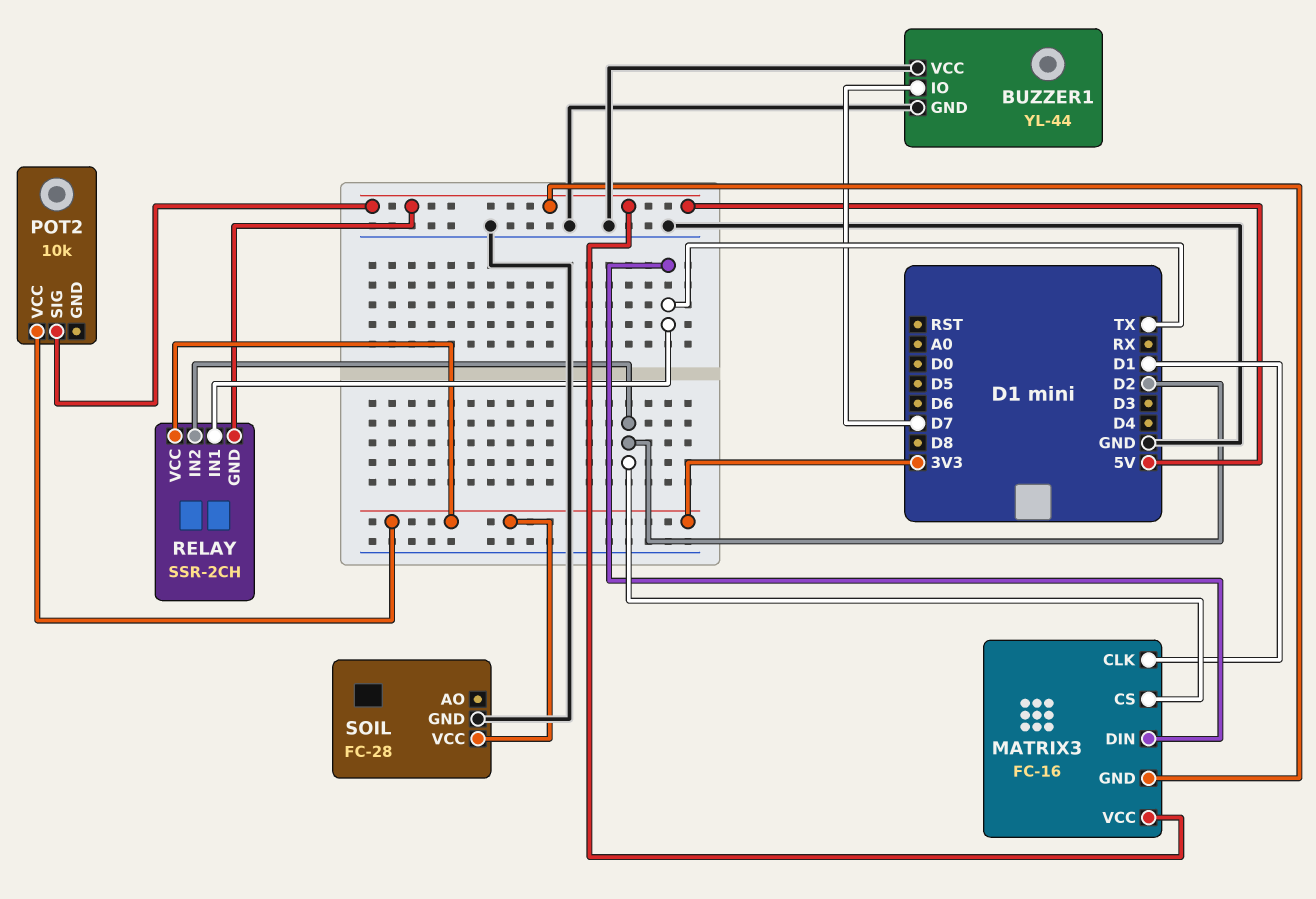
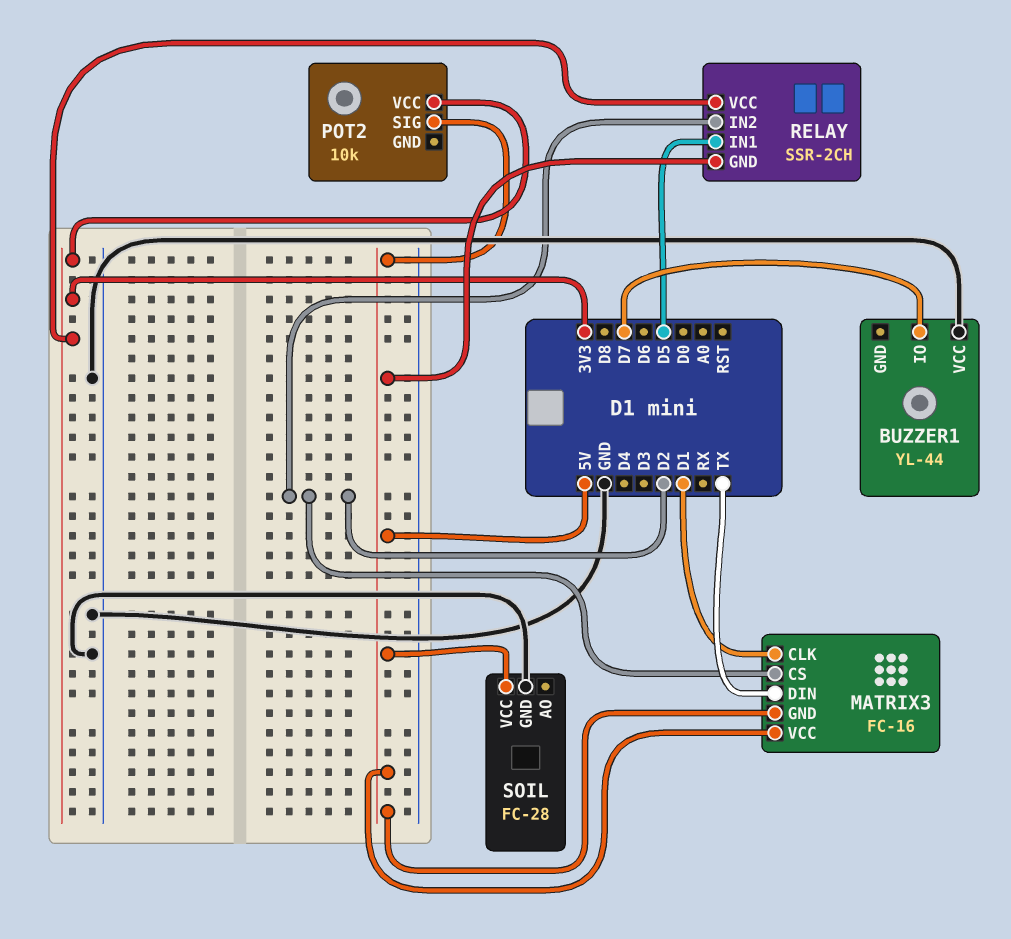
BUZZER1 pin GND: GND -> none
RELAY pin IN1: TX -> D5
SOIL pin VCC: 3V3 -> 5V

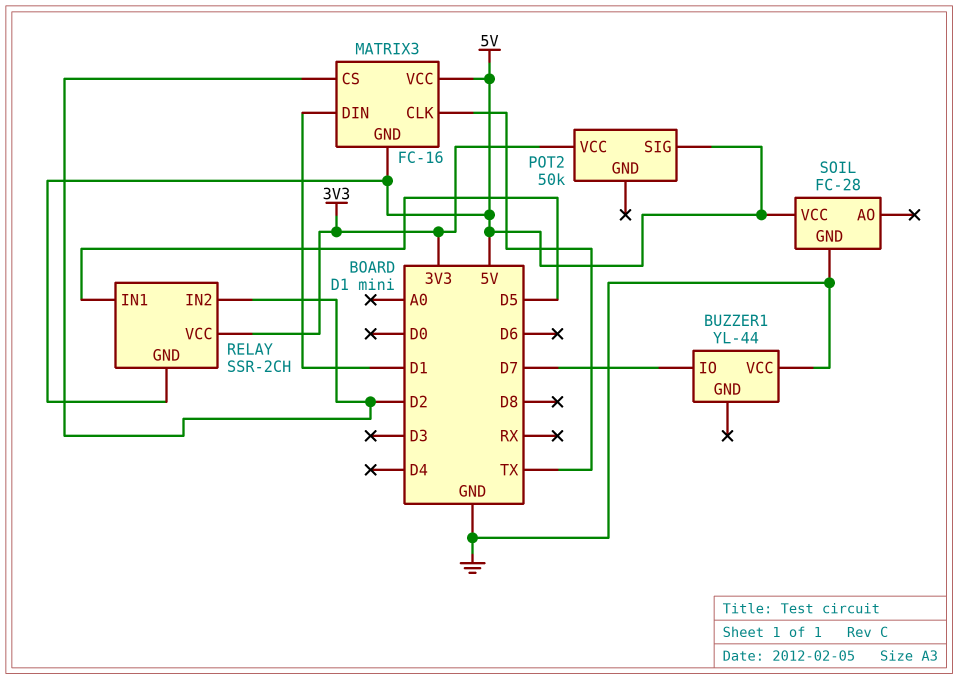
MATRIX3 pin CLK: D1 -> TX
MATRIX3 pin DIN: TX -> D1
POT2: 10k -> 50k

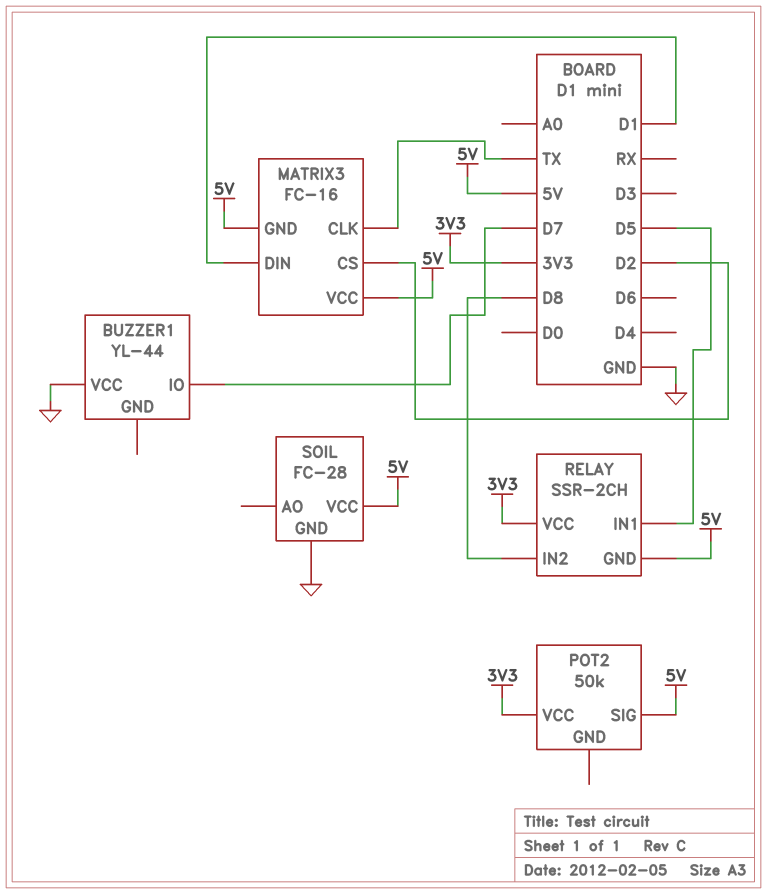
RELAY pin IN2: D2 -> D8

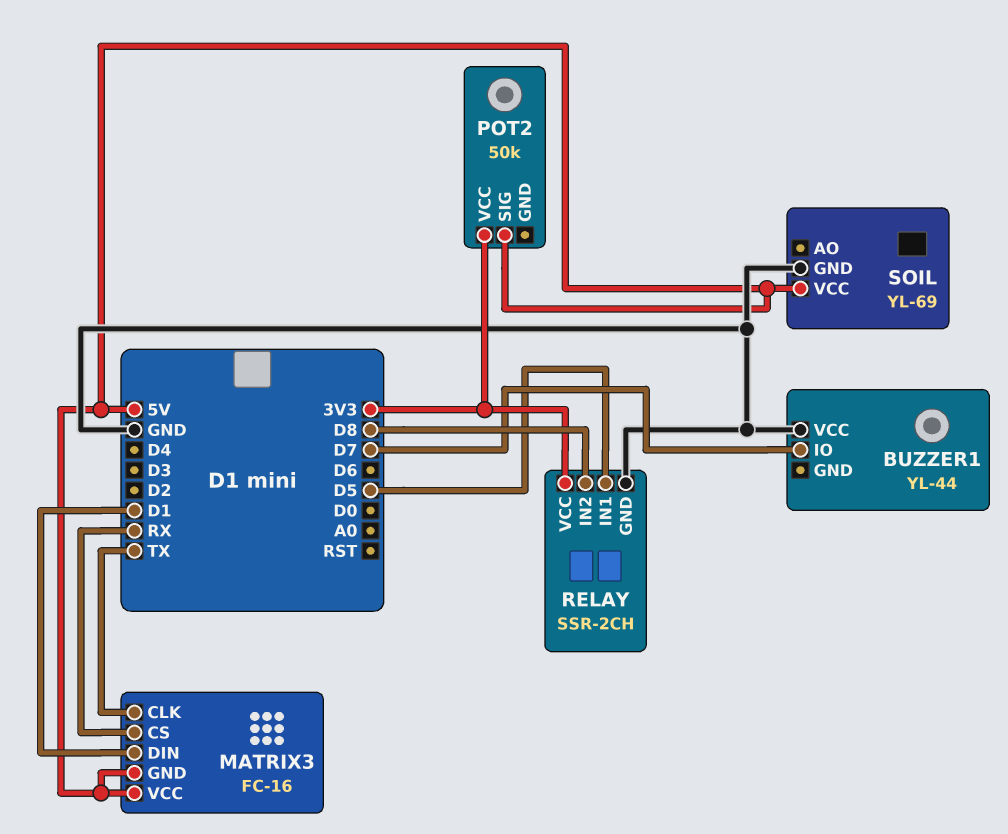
MATRIX3 pin CS: D2 -> RX
RELAY pin GND: 5V -> GND
SOIL: FC-28 -> YL-69

